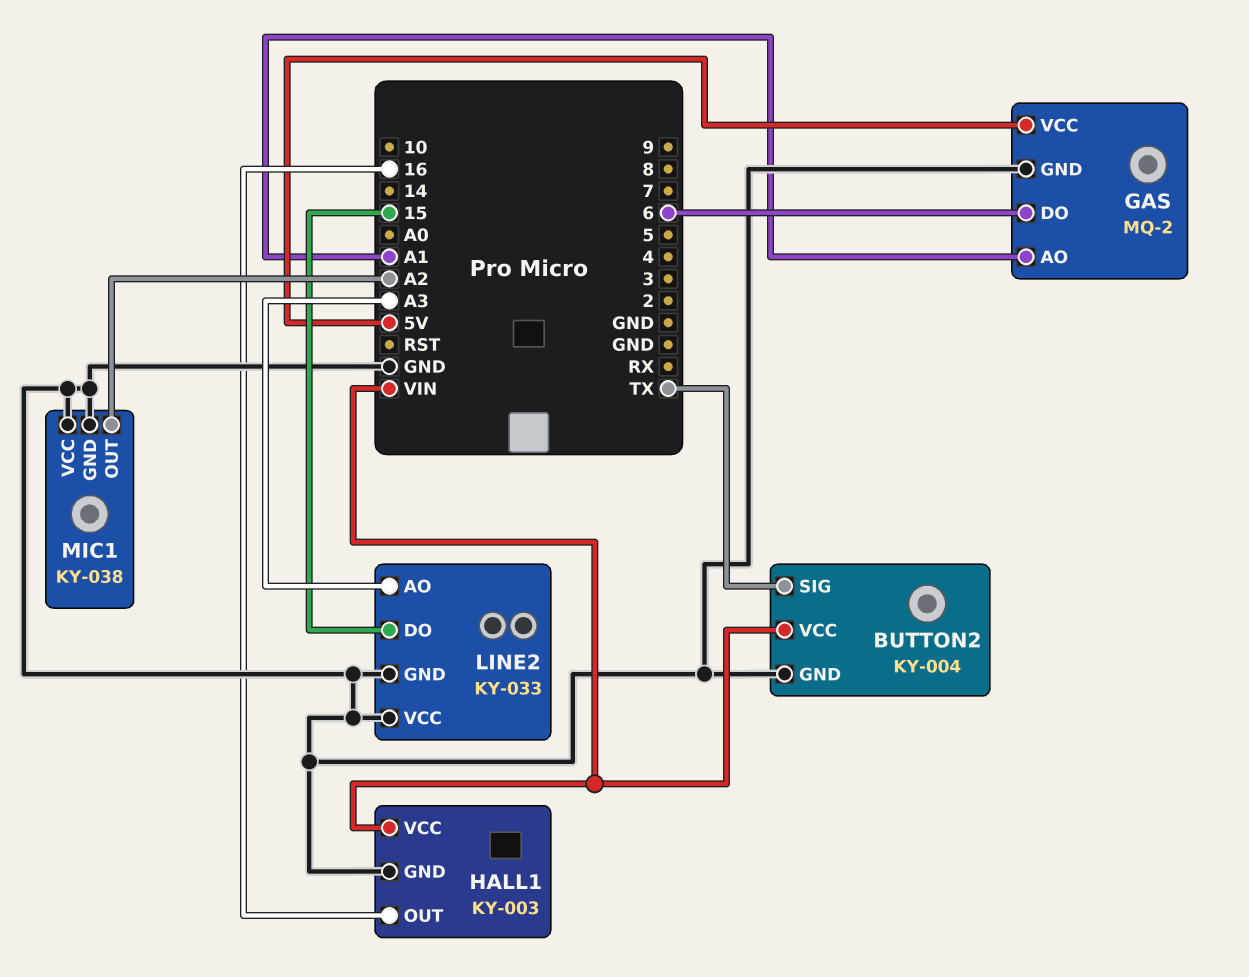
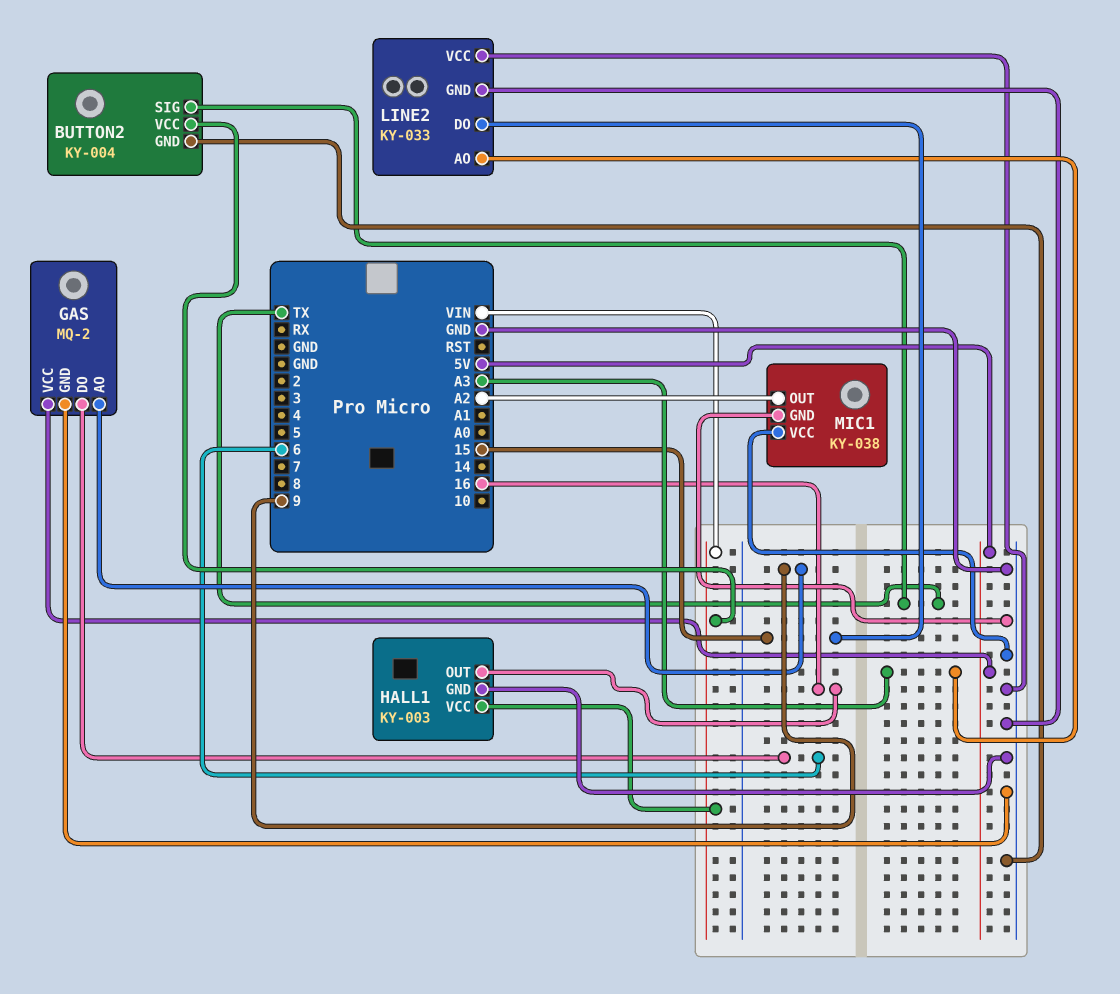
GAS pin AO: A1 -> 9

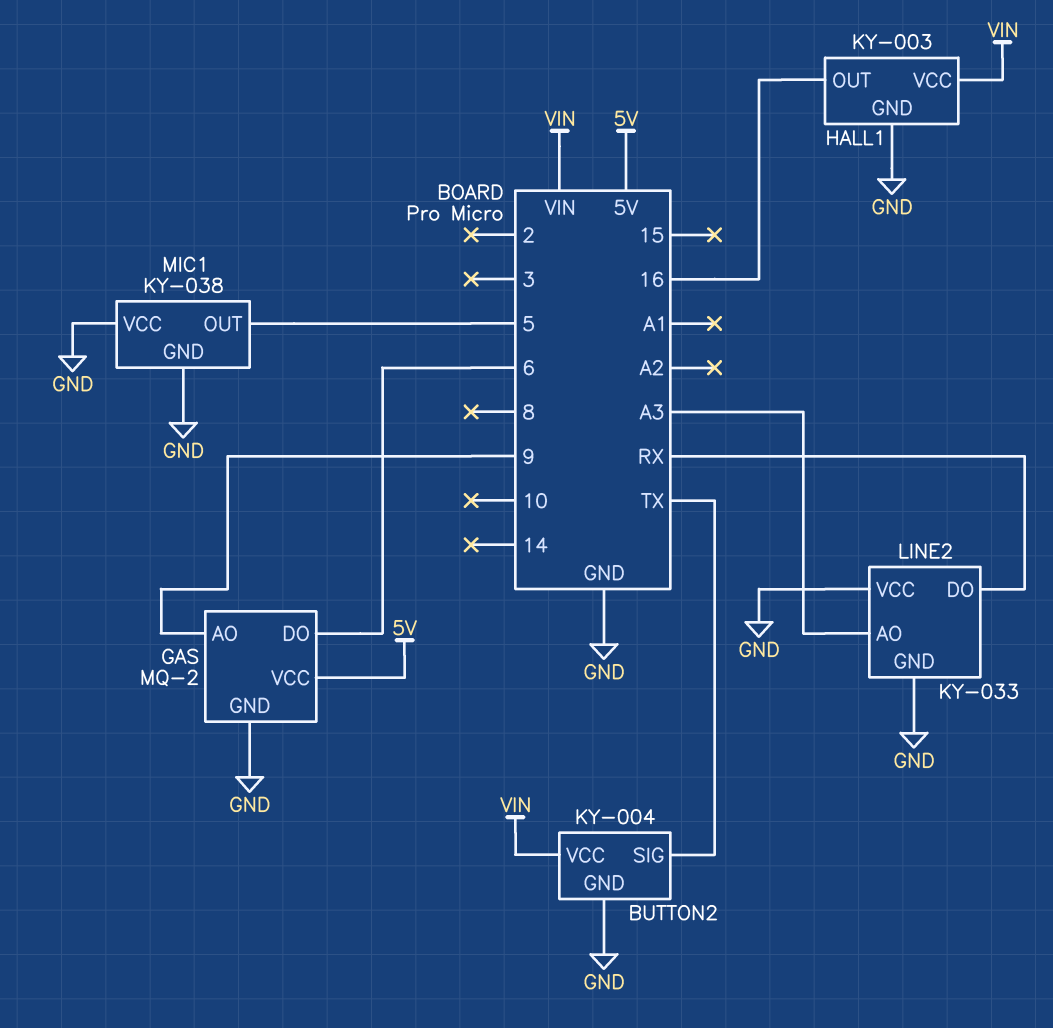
LINE2 pin DO: 15 -> RX
MIC1 pin OUT: A2 -> 5

